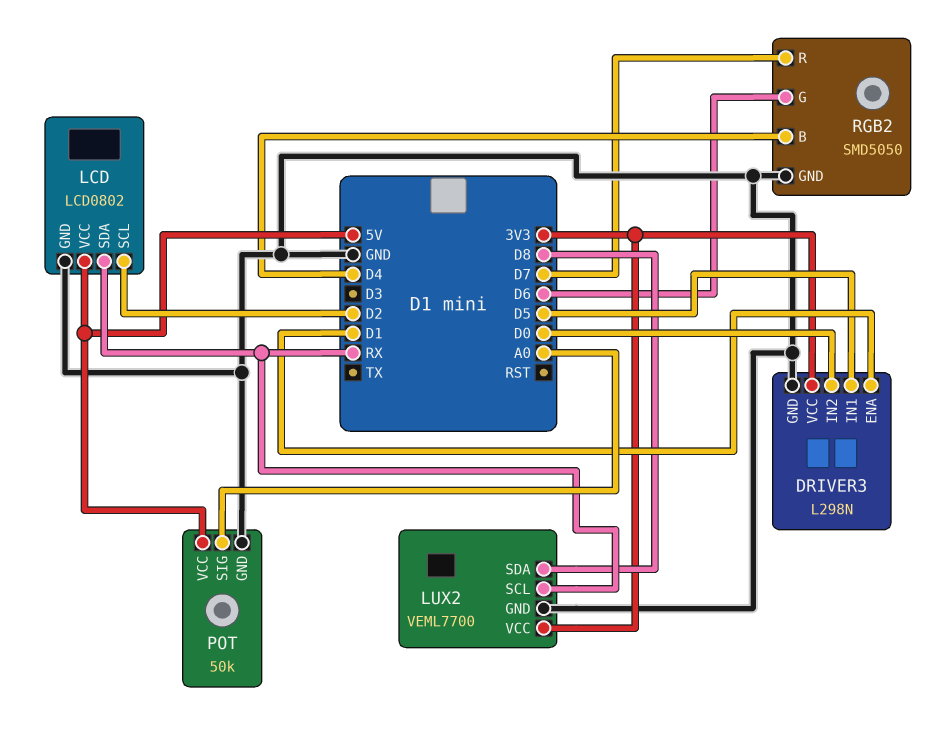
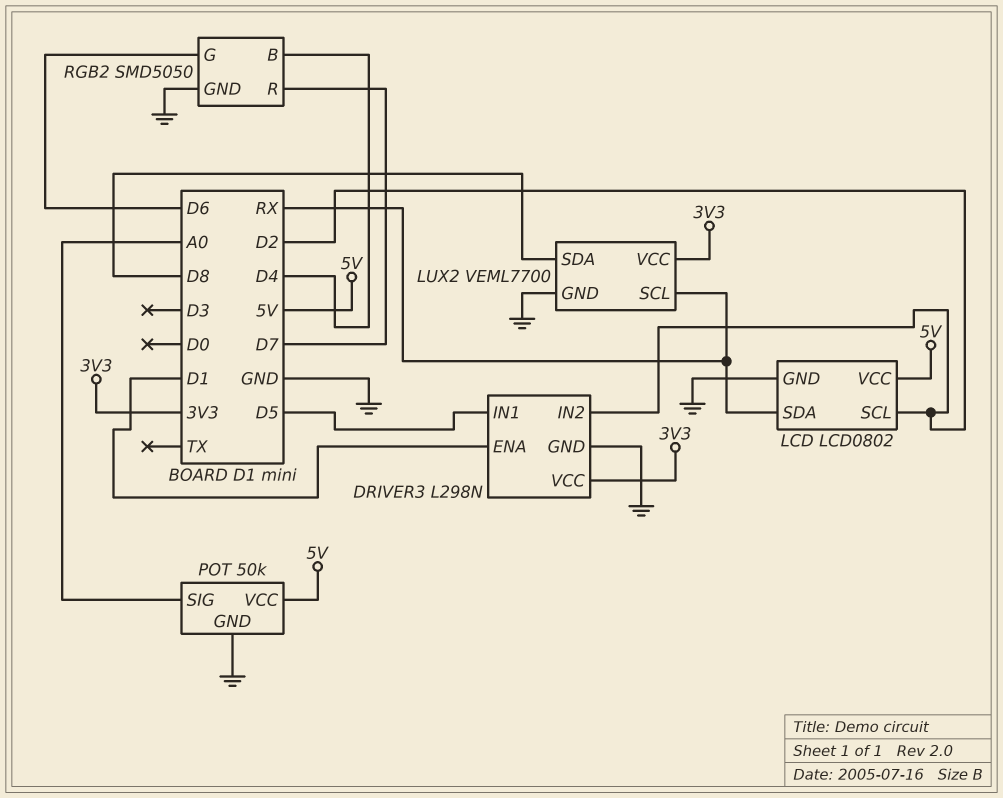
DRIVER3 pin IN2: D0 -> D2

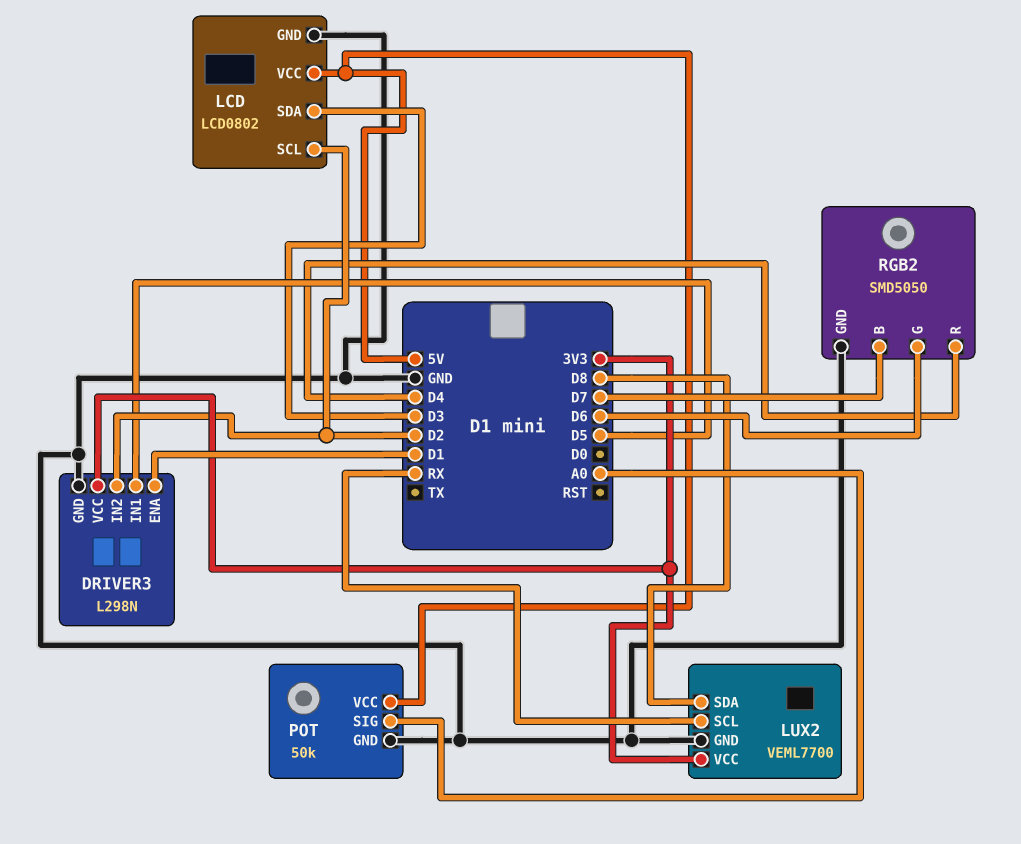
LCD pin SDA: RX -> D3
RGB2 pin B: D4 -> D7
RGB2 pin R: D7 -> D4

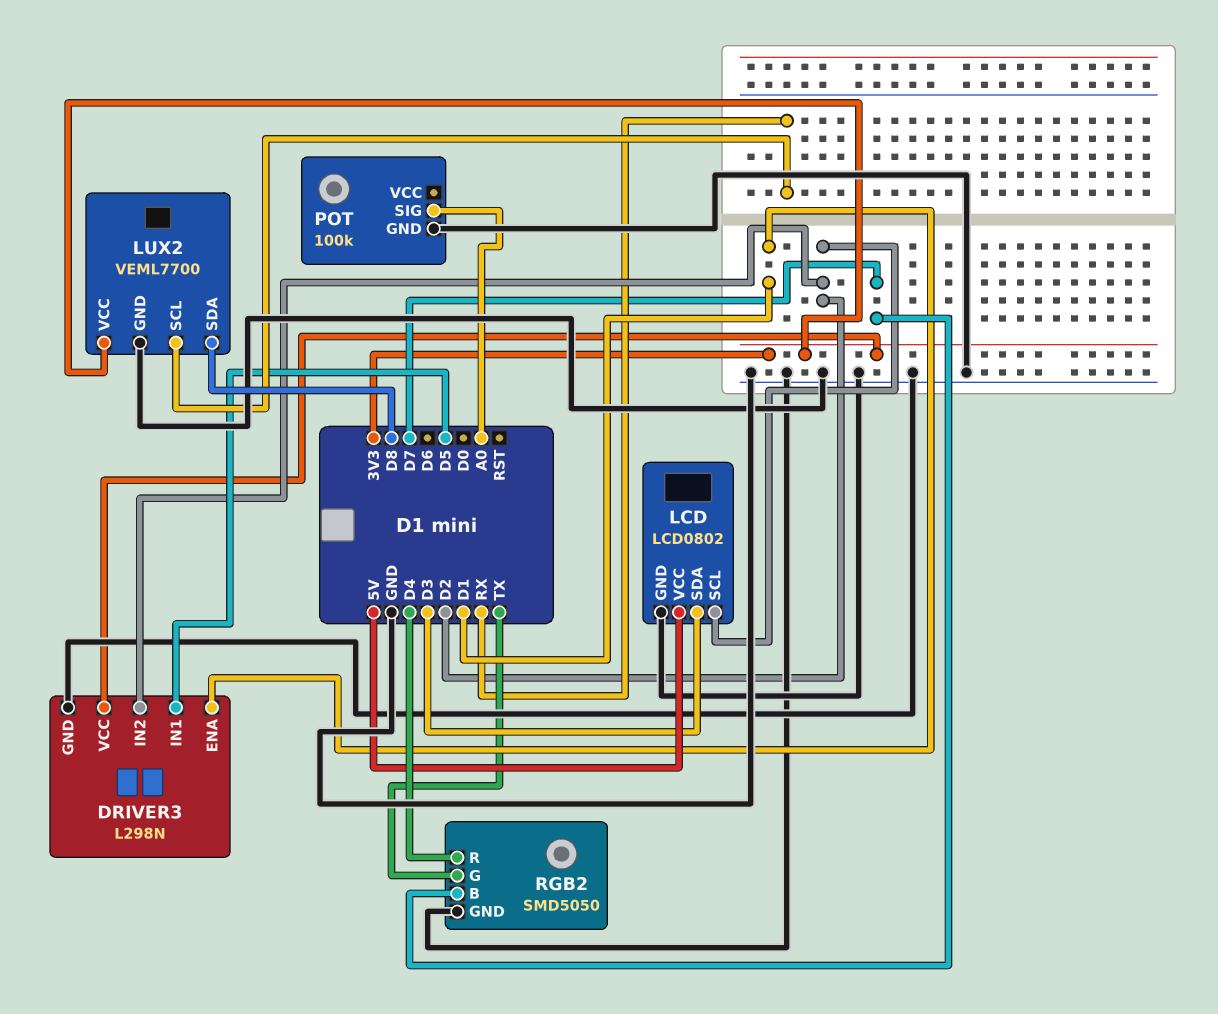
POT: 50k -> 100k
POT pin VCC: 5V -> none
RGB2 pin G: D6 -> TX

